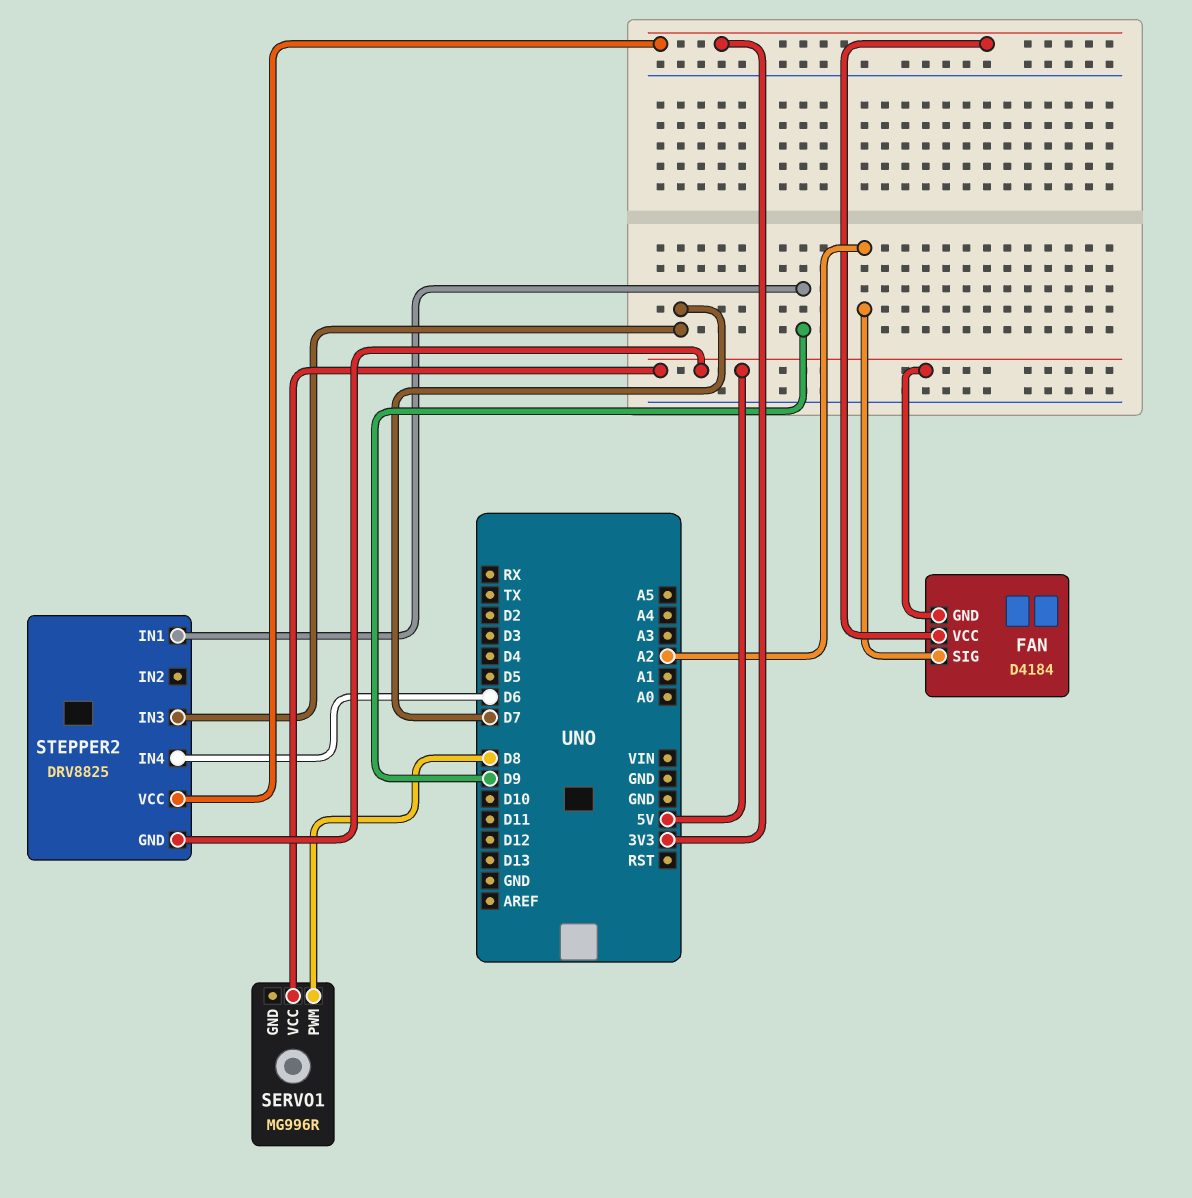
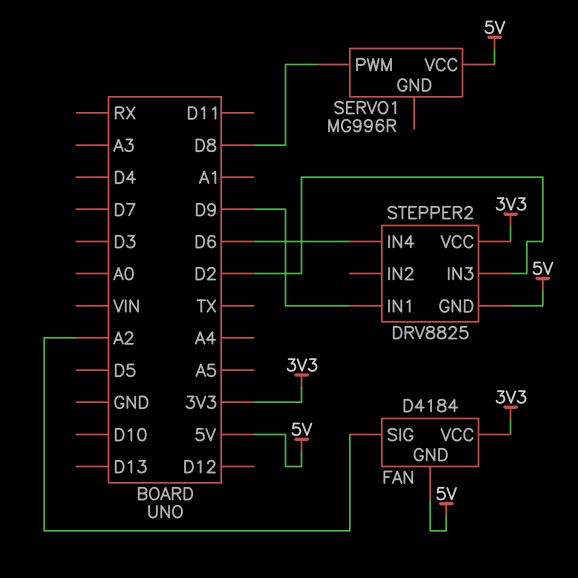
STEPPER2 pin IN3: D7 -> D2

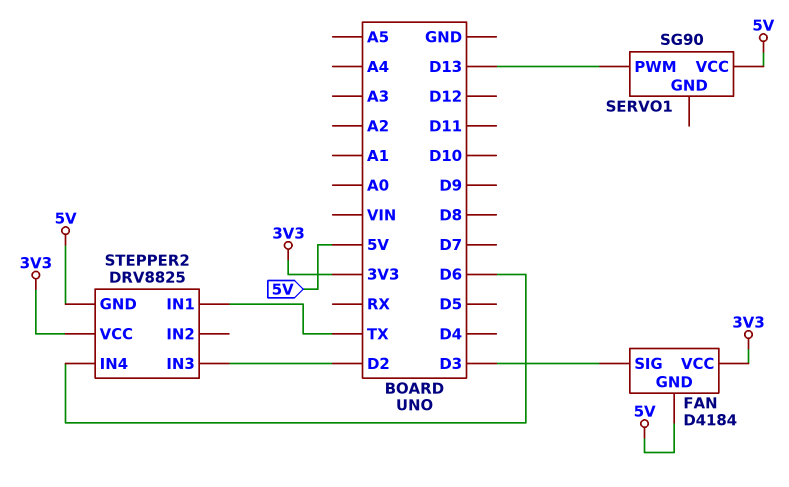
FAN pin SIG: A2 -> D3
SERVO1: MG996R -> SG90
SERVO1 pin PWM: D8 -> D13
STEPPER2 pin IN1: D9 -> TX

